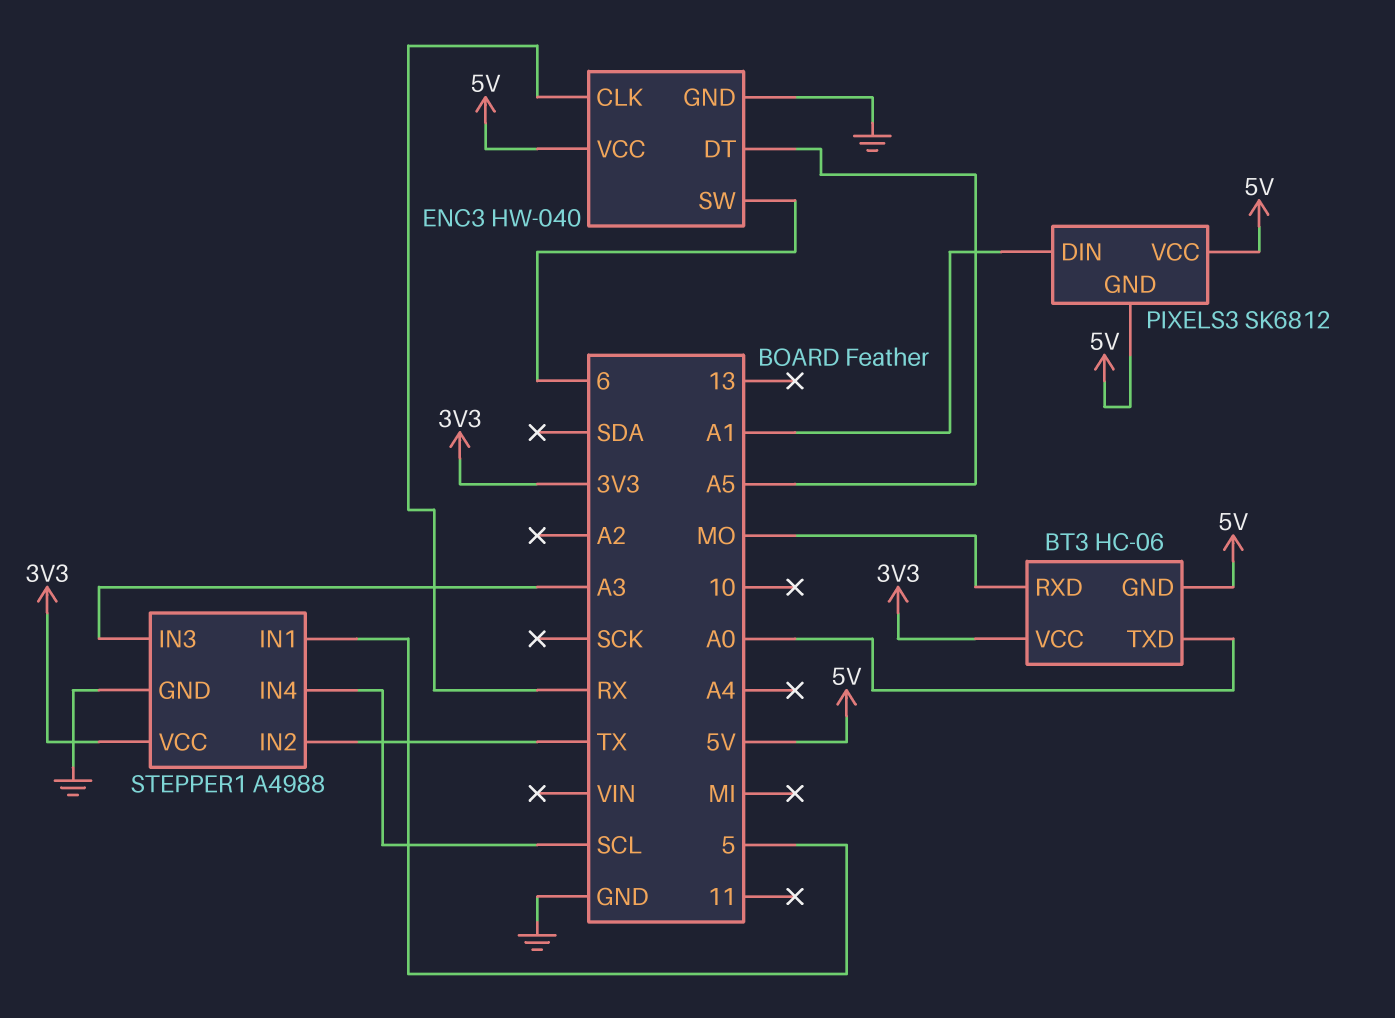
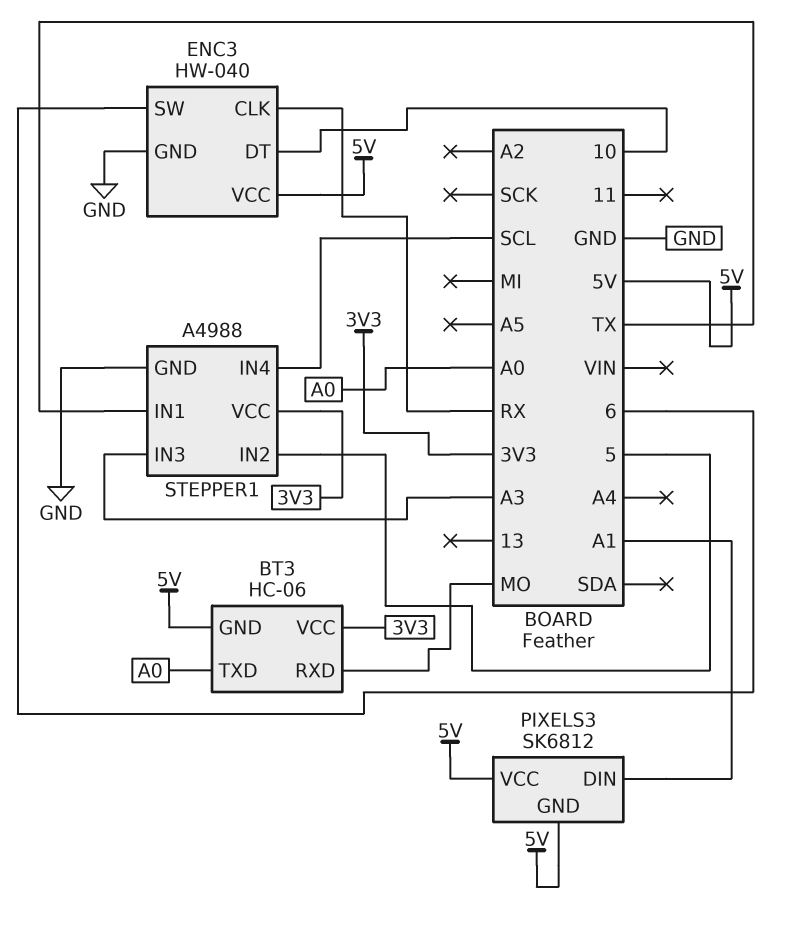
ENC3 pin DT: A5 -> 10
STEPPER1 pin IN1: 5 -> TX
STEPPER1 pin IN2: TX -> 5

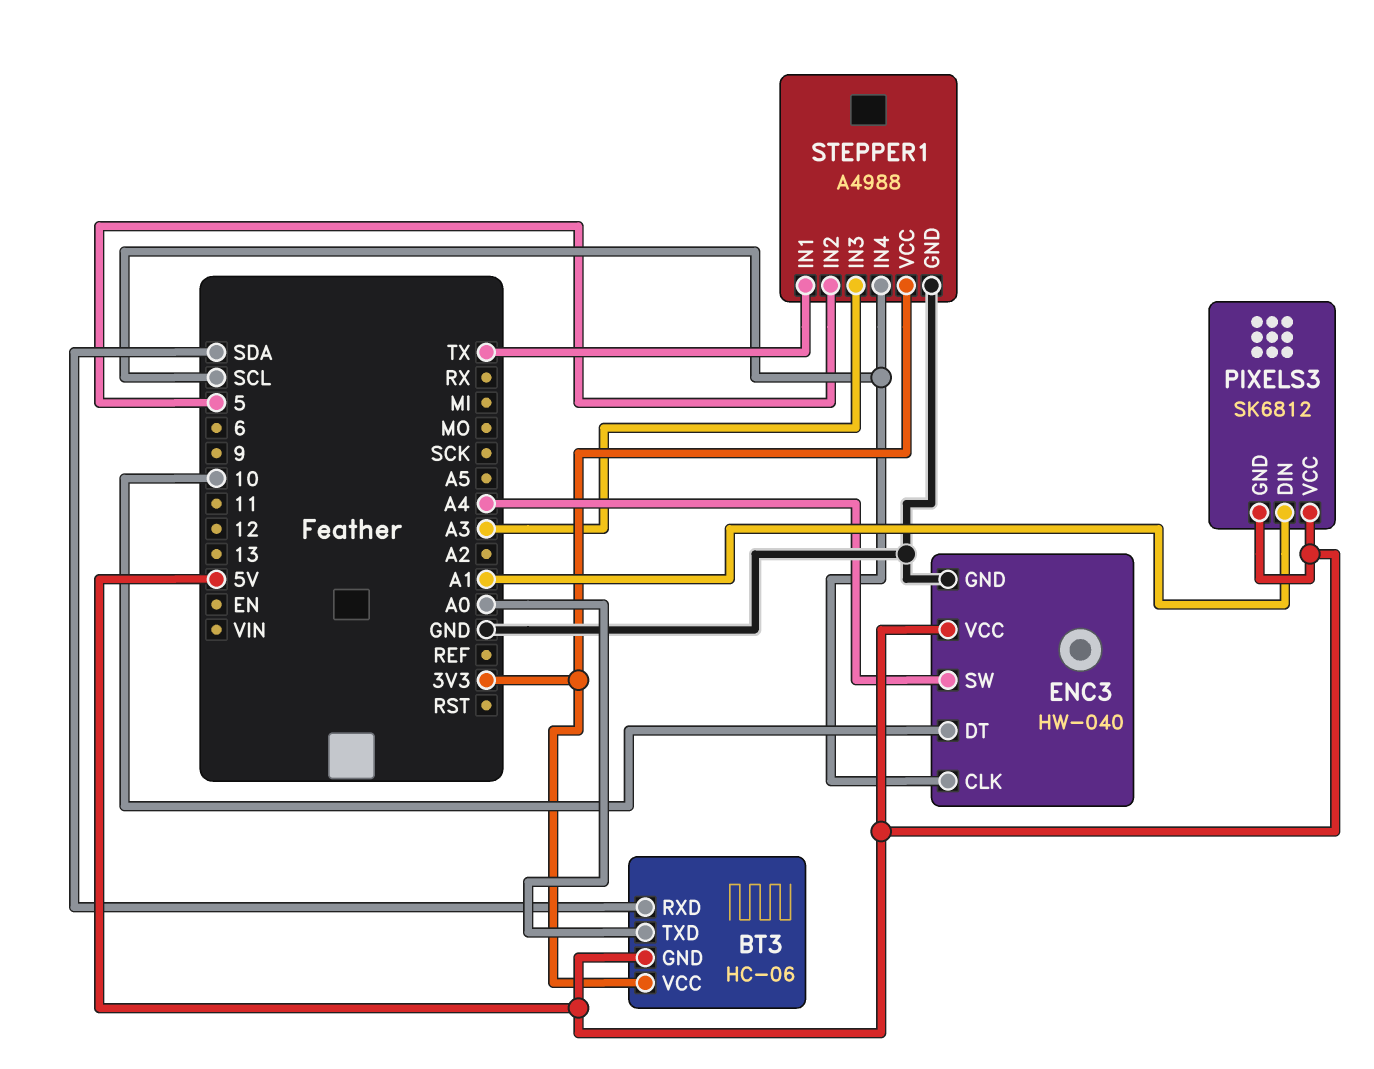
BT3 pin RXD: MO -> SDA
ENC3 pin CLK: RX -> SCL
ENC3 pin SW: 6 -> A4

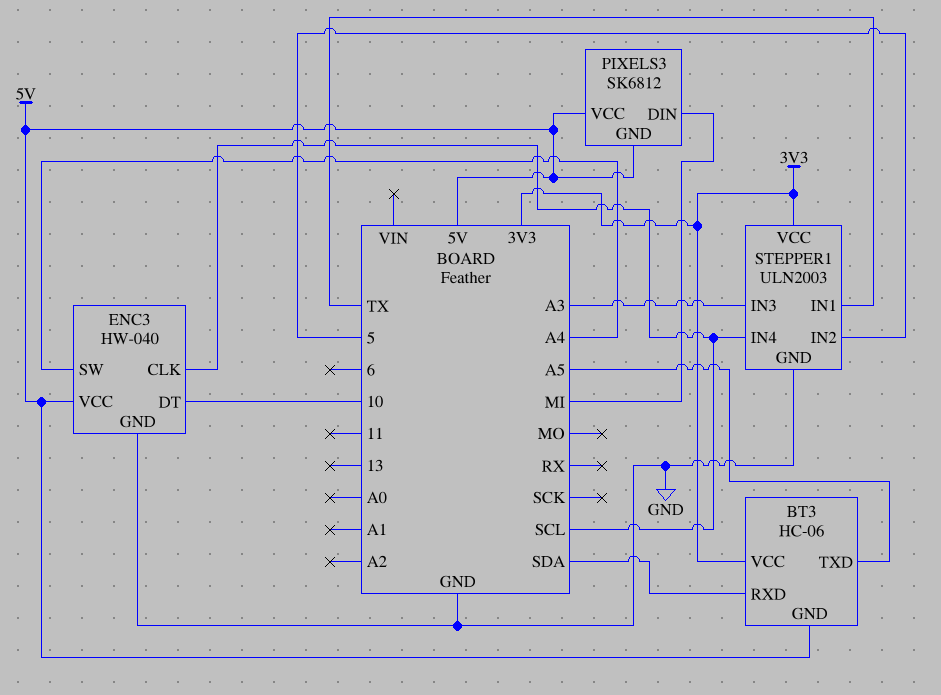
BT3 pin TXD: A0 -> A5
PIXELS3 pin DIN: A1 -> MI
STEPPER1: A4988 -> ULN2003

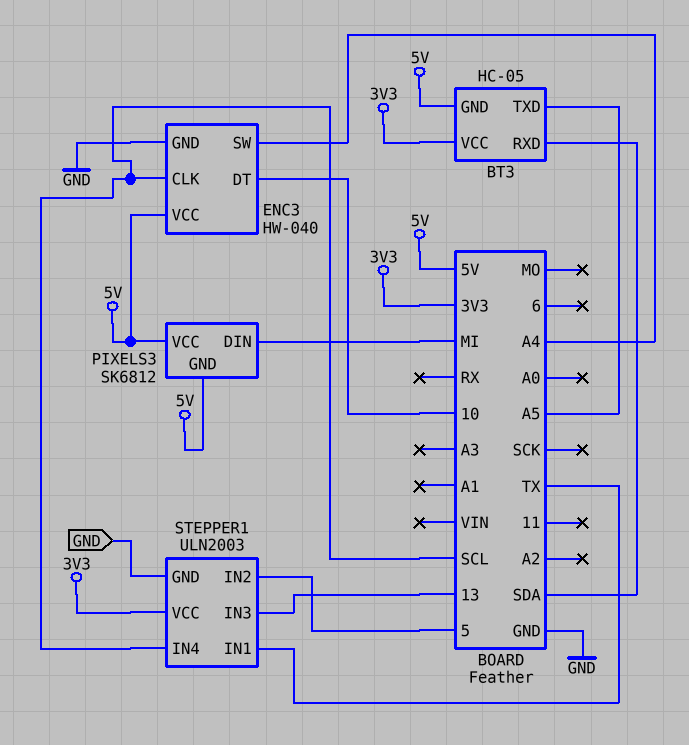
BT3: HC-06 -> HC-05
STEPPER1 pin IN3: A3 -> 13

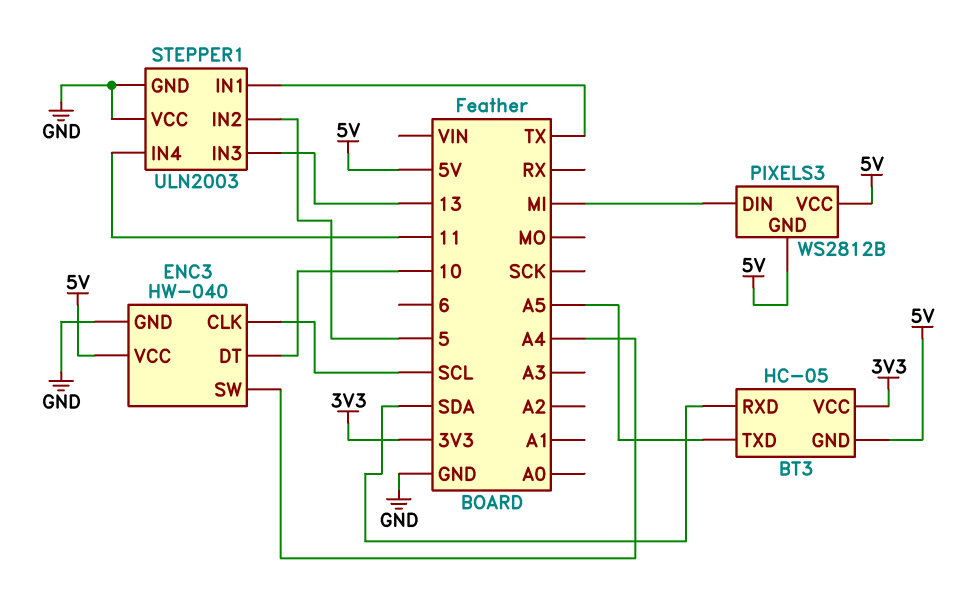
PIXELS3: SK6812 -> WS2812B
STEPPER1 pin IN4: SCL -> 11
STEPPER1 pin VCC: 3V3 -> GND

